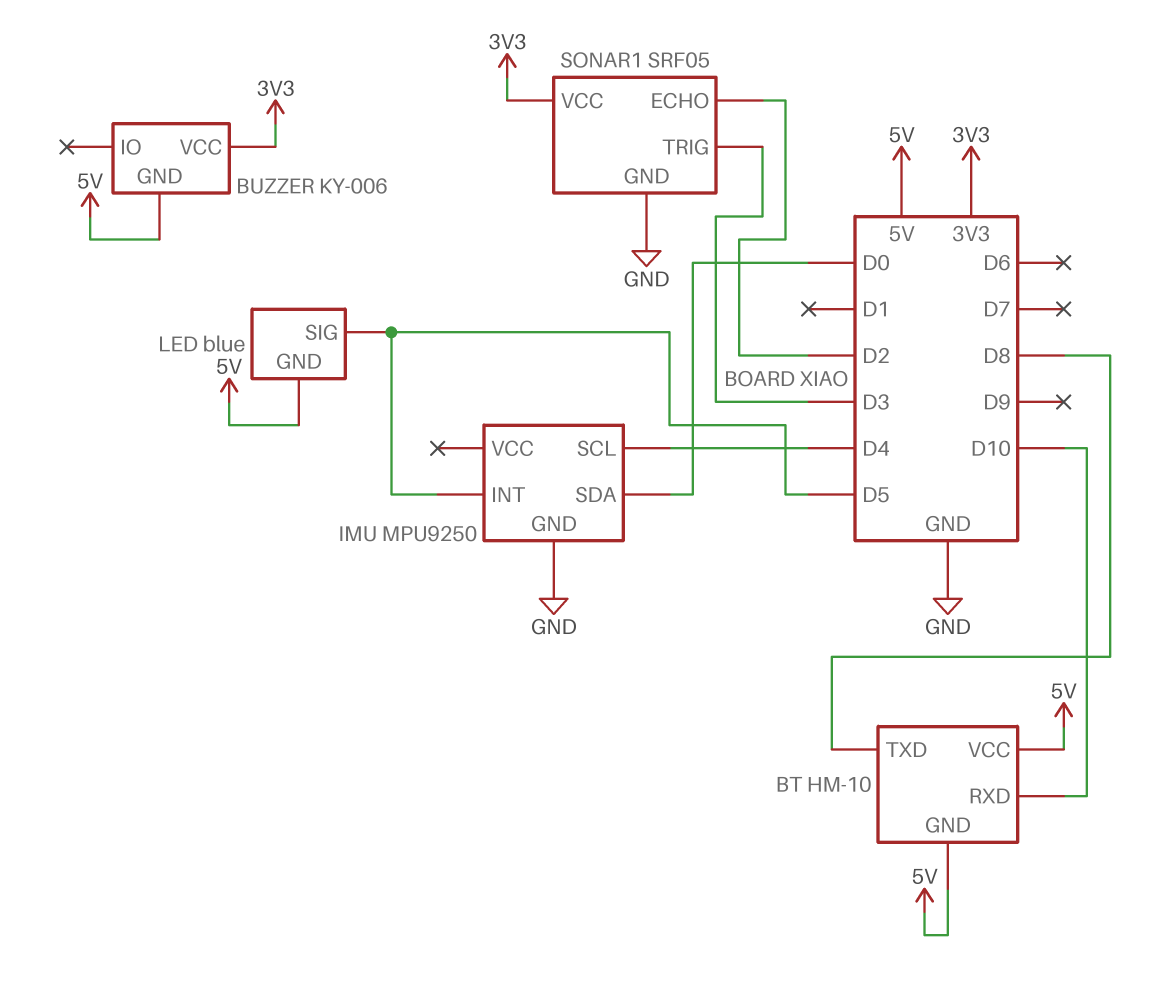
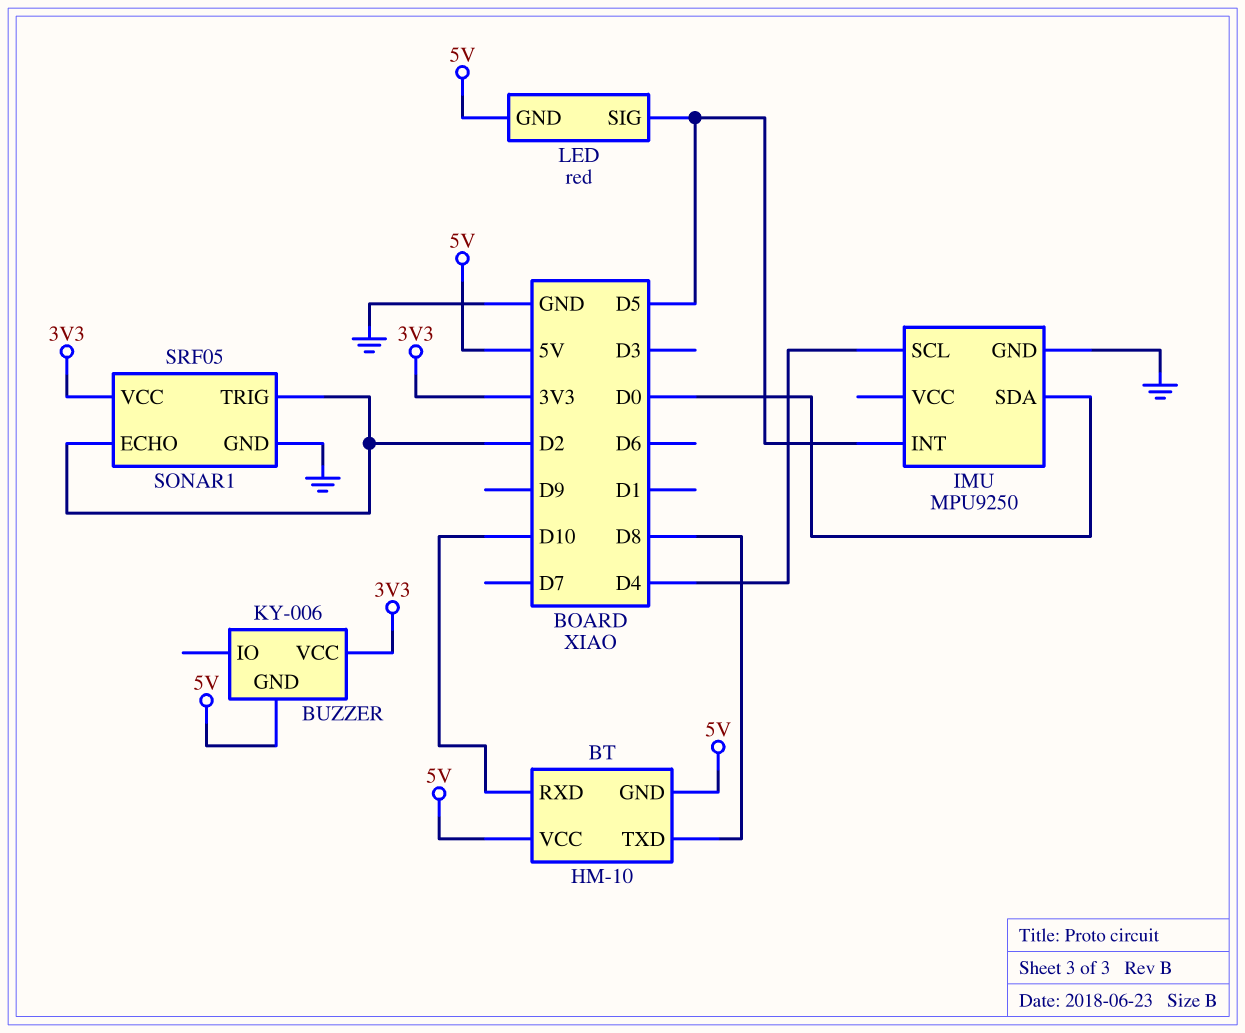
LED: blue -> red
SONAR1 pin TRIG: D3 -> D2

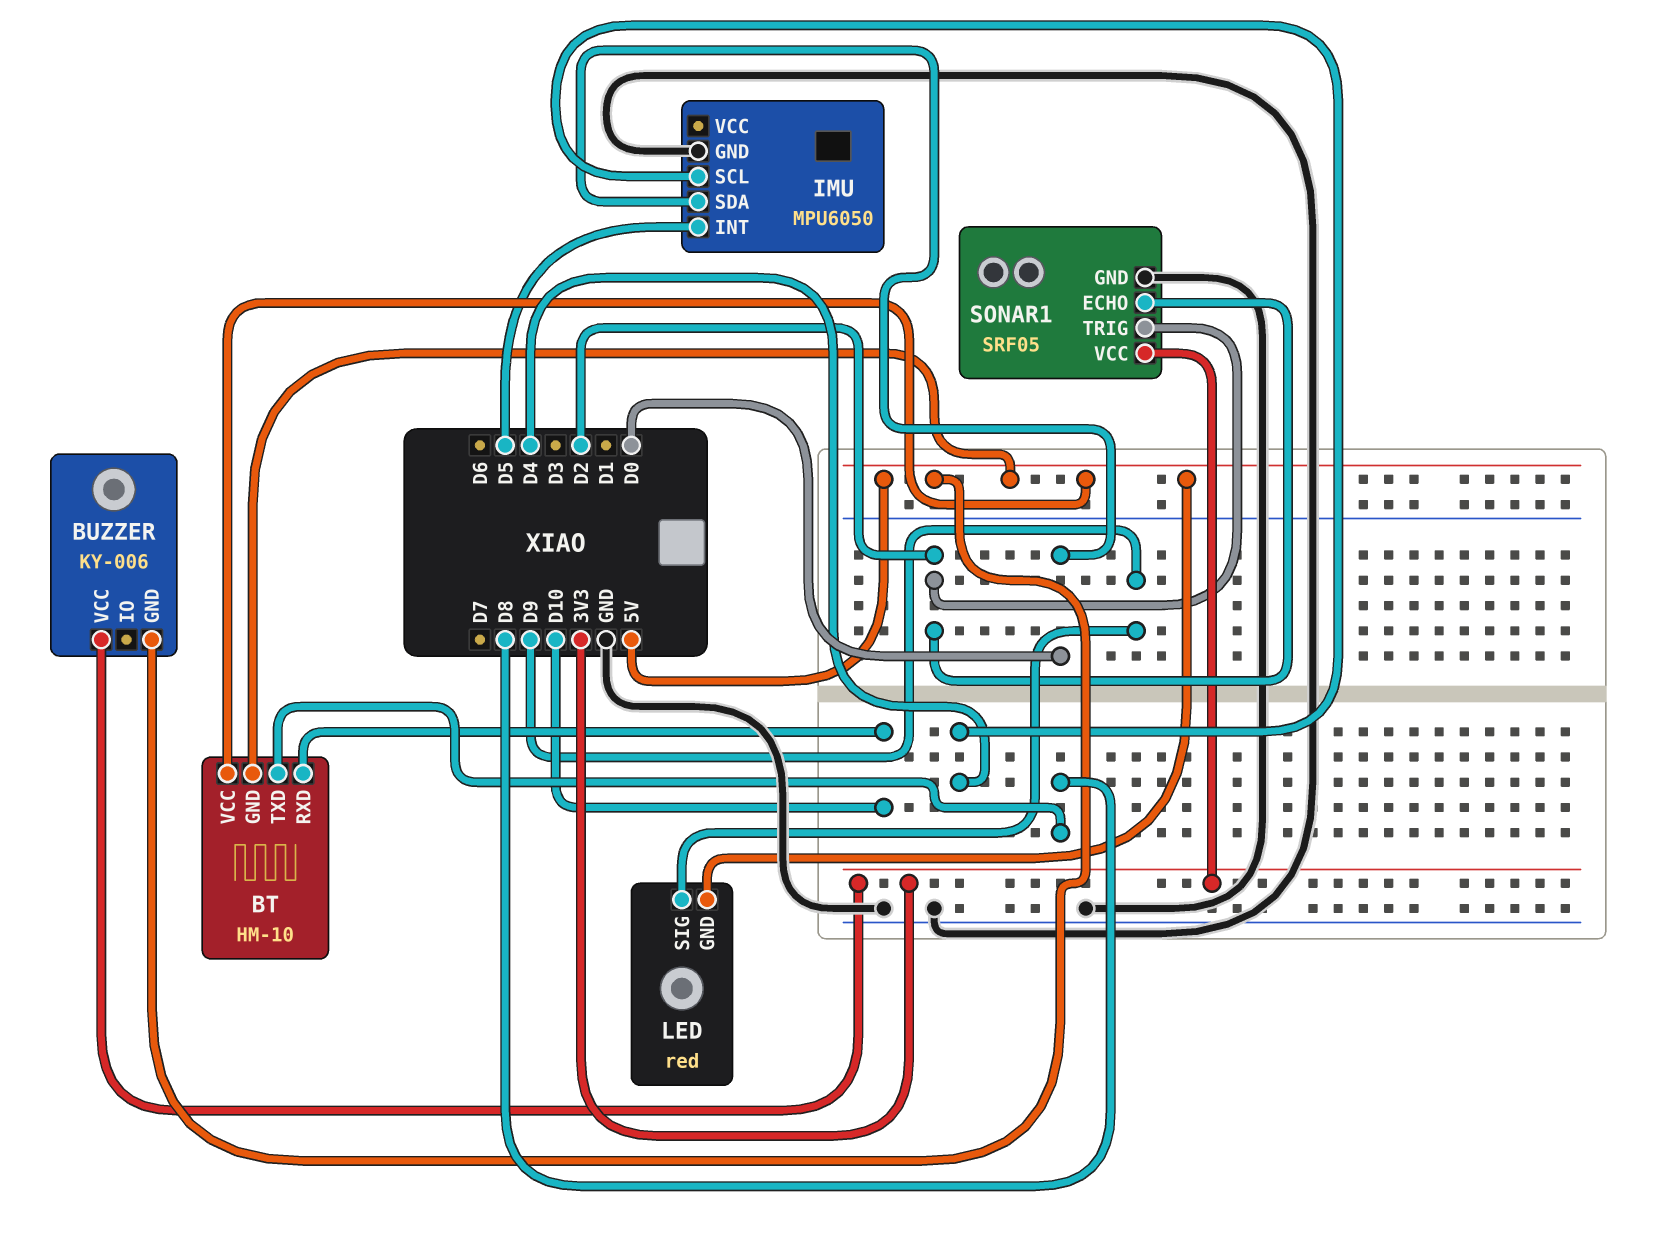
IMU: MPU9250 -> MPU6050
LED pin SIG: D5 -> D9

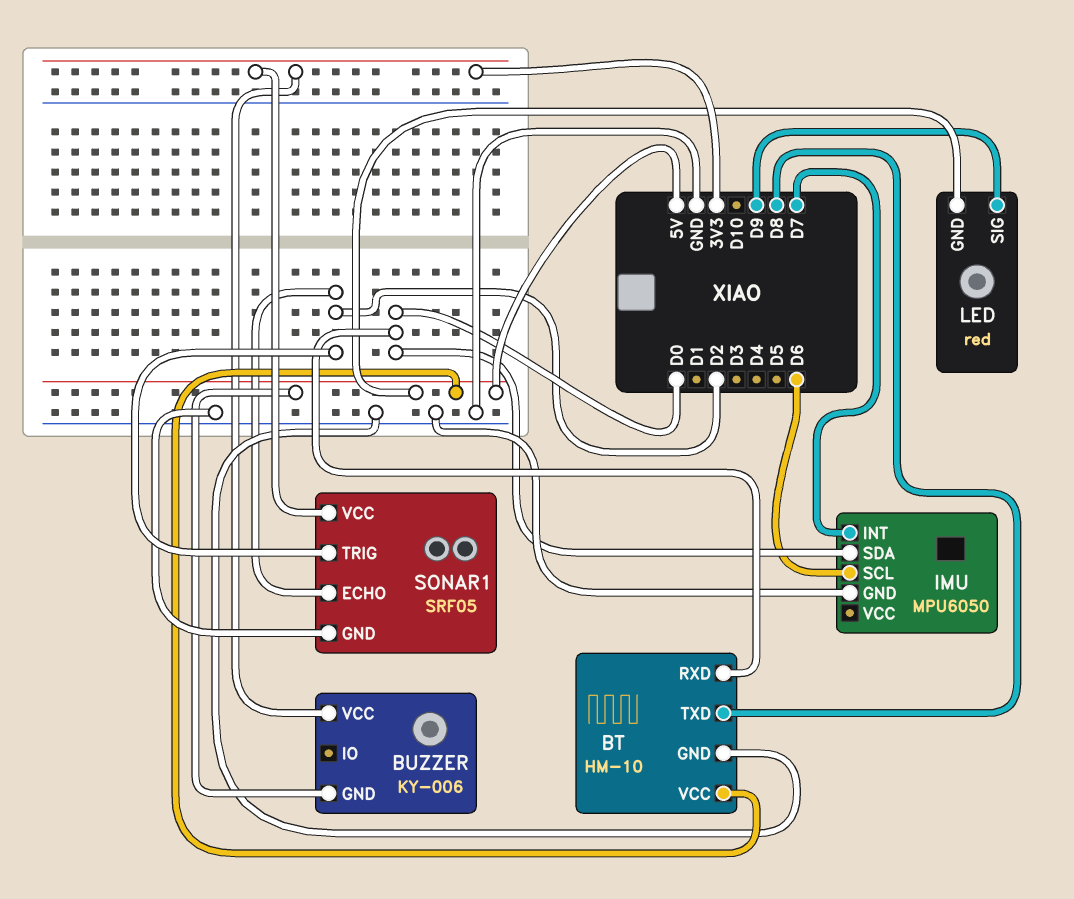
BT pin GND: 5V -> GND
BT pin RXD: D10 -> D0
IMU pin INT: D5 -> D7
IMU pin SCL: D4 -> D6

